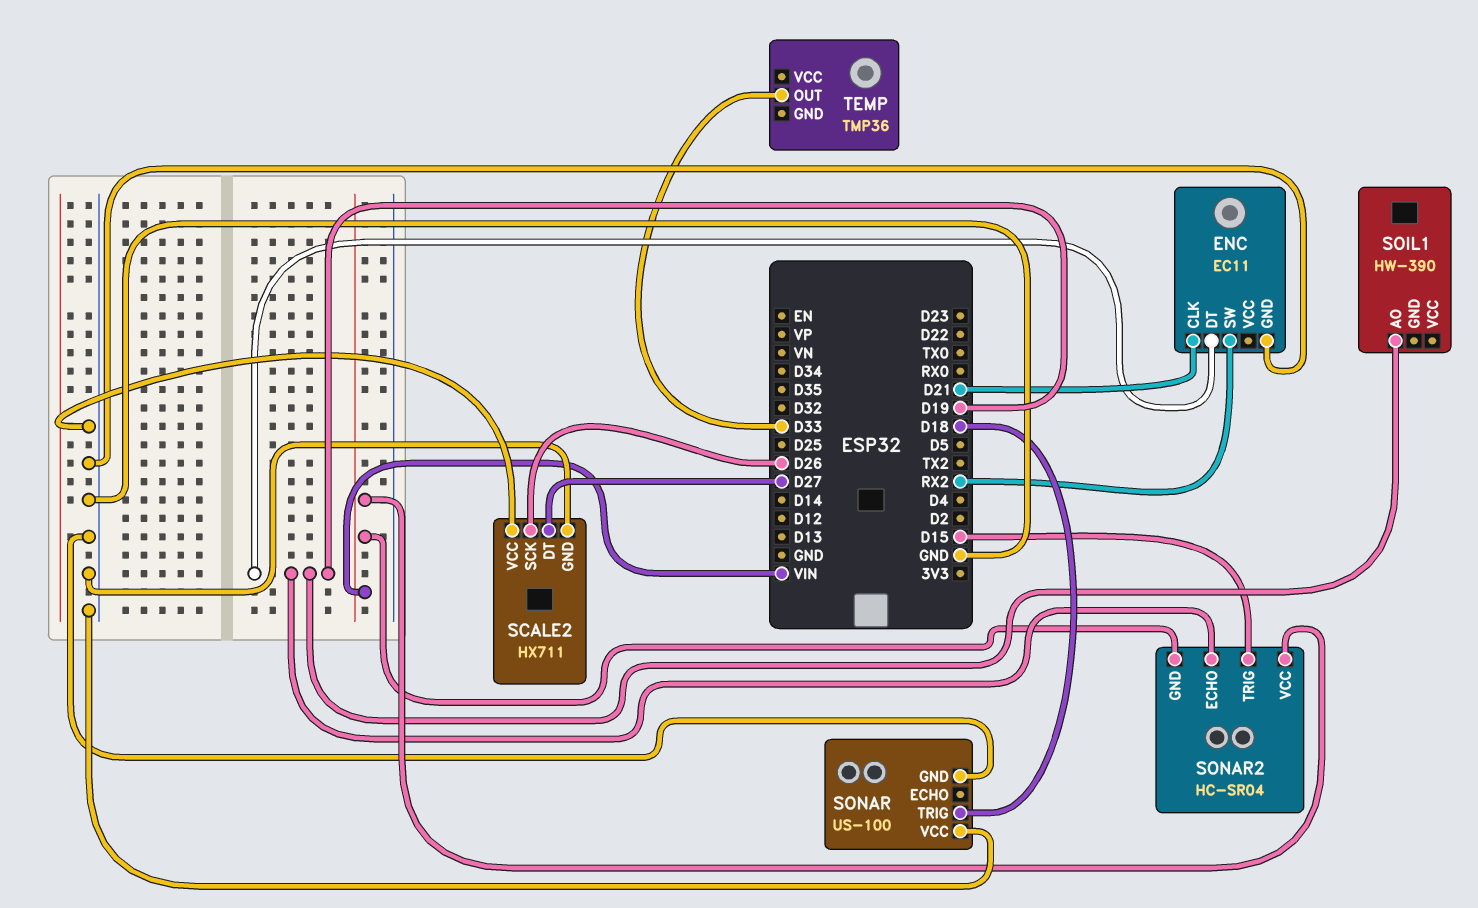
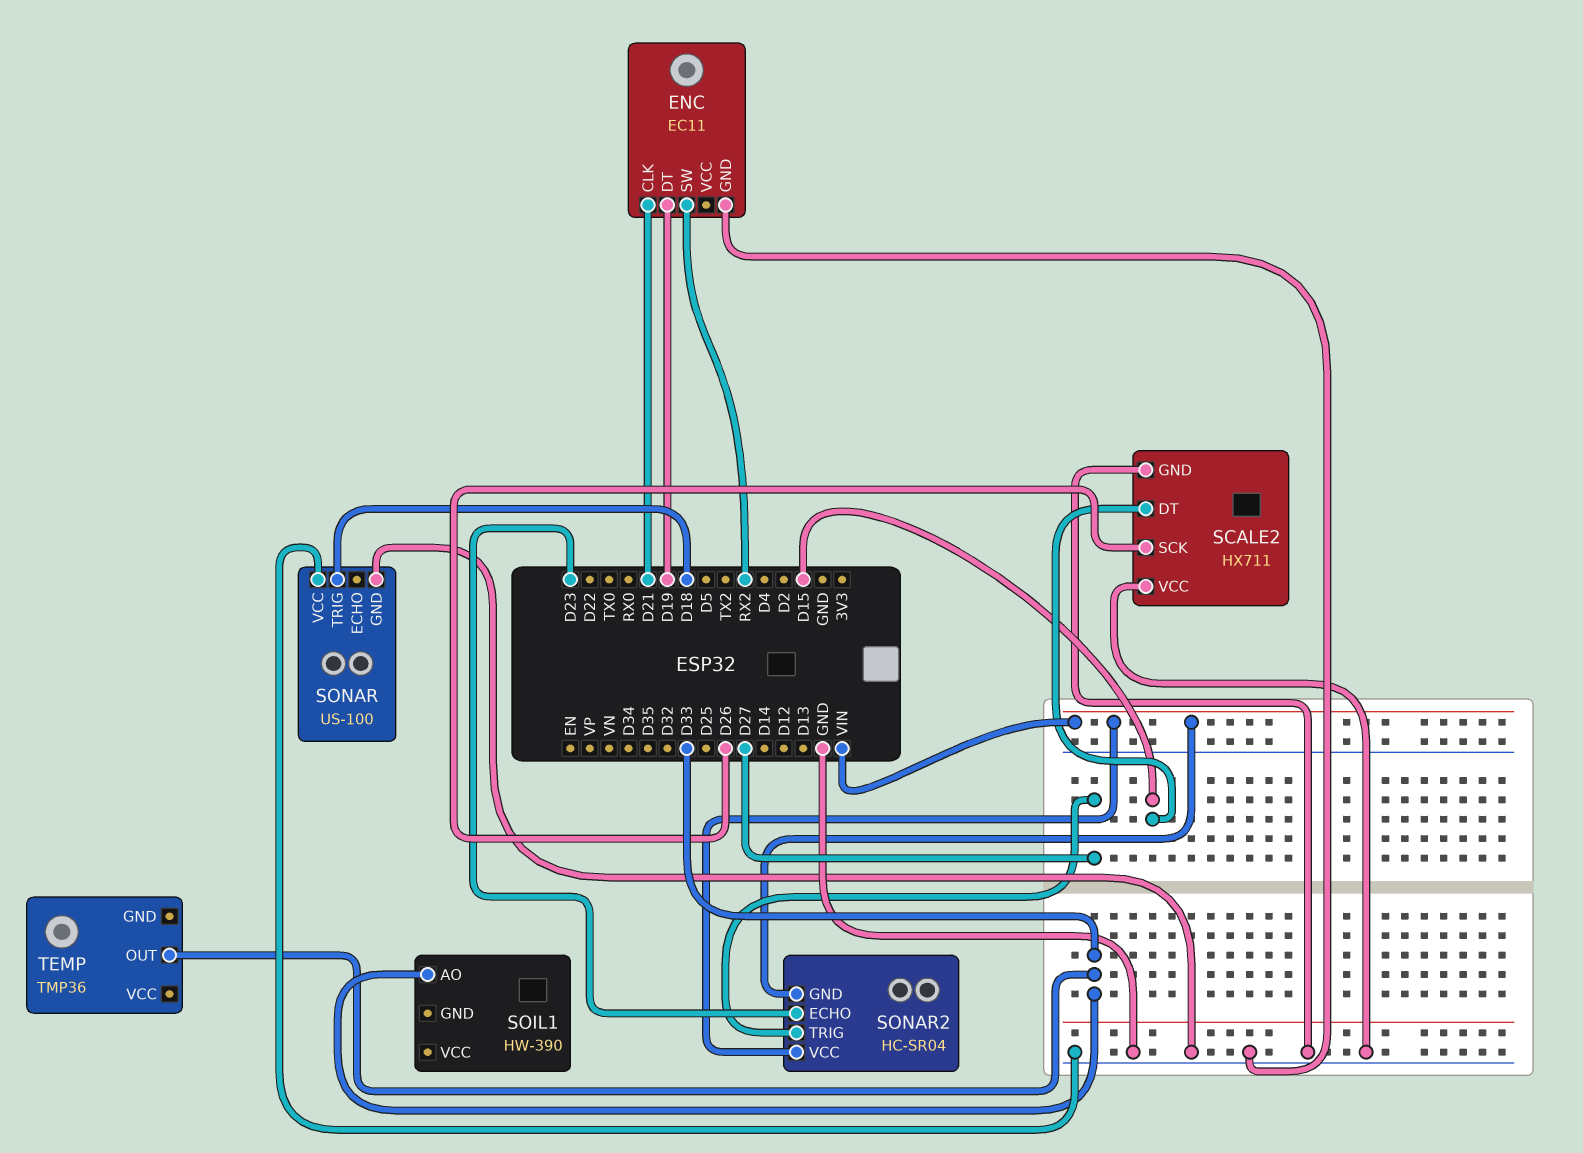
SCALE2 pin DT: D27 -> D15
SOIL1 pin AO: D19 -> D33
SONAR2 pin ECHO: D19 -> D23
SONAR2 pin TRIG: D15 -> D27

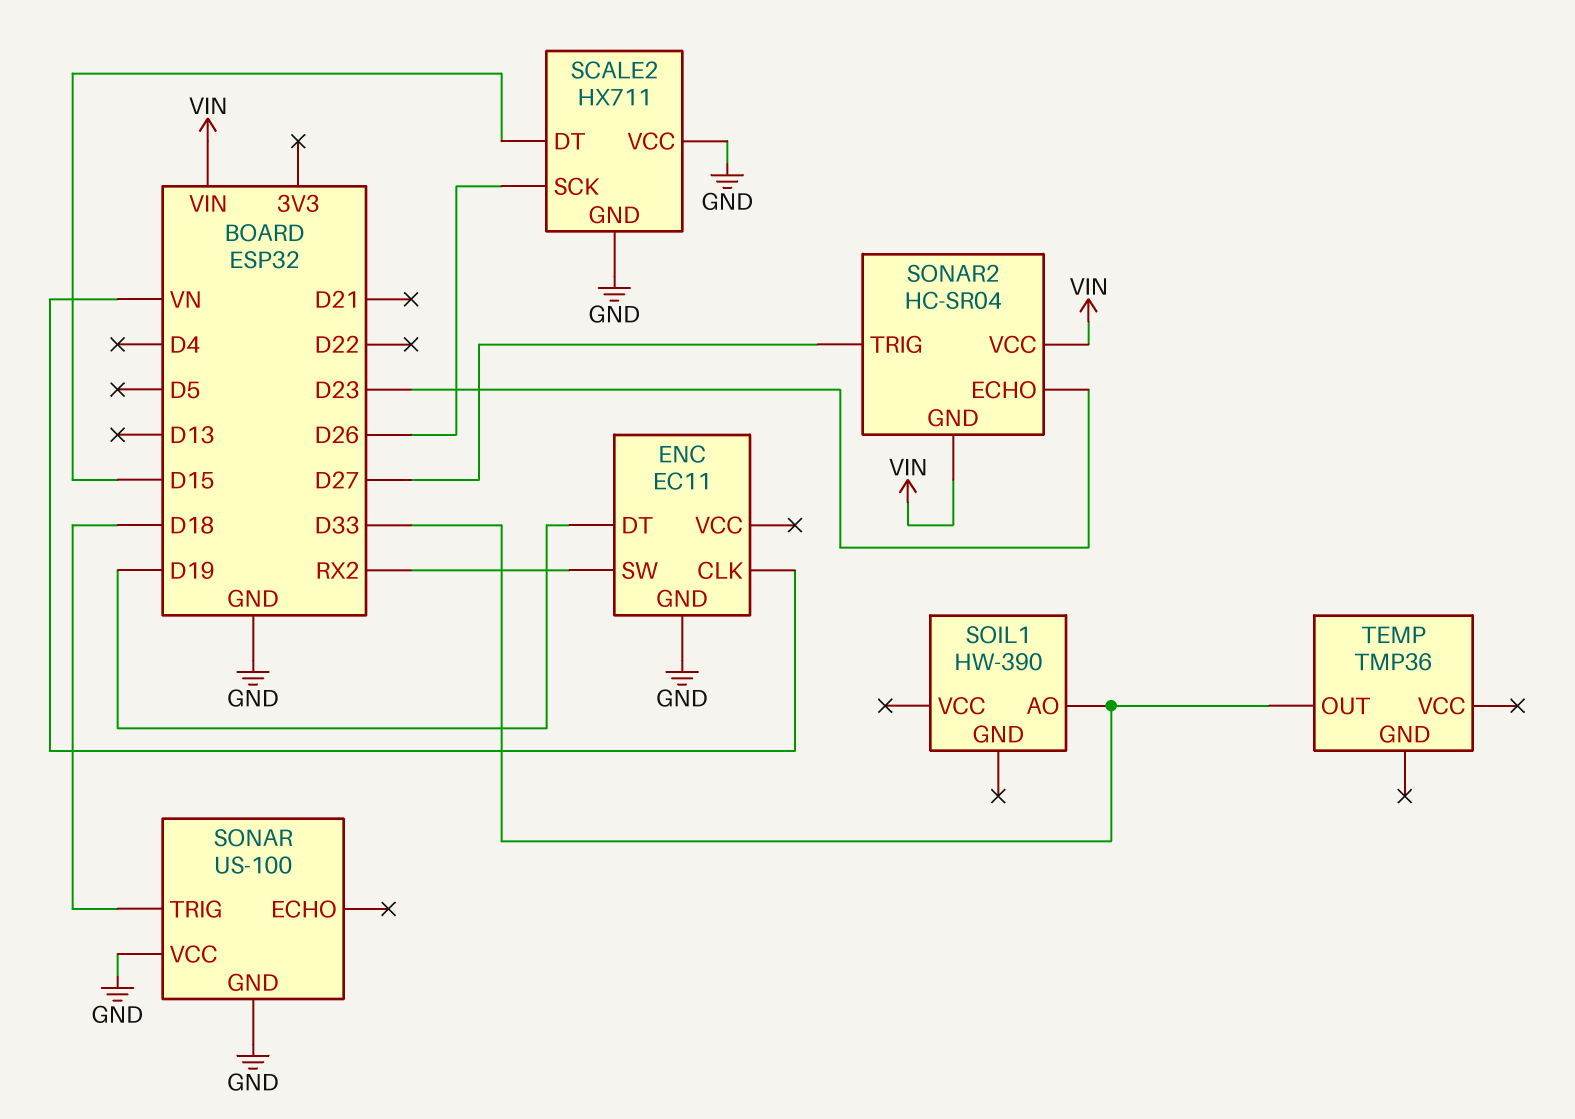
ENC pin CLK: D21 -> VN

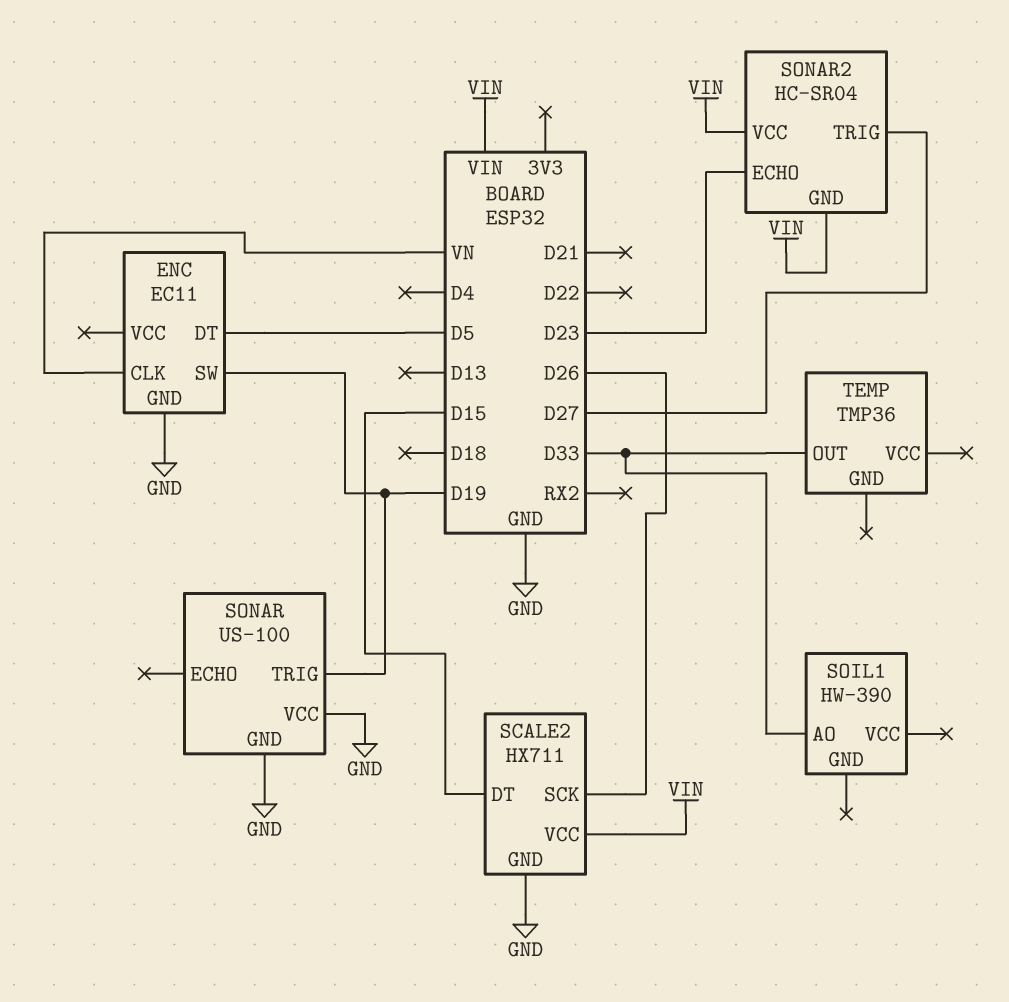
ENC pin DT: D19 -> D5
ENC pin SW: RX2 -> D19
SCALE2 pin VCC: GND -> VIN
SONAR pin TRIG: D18 -> D19

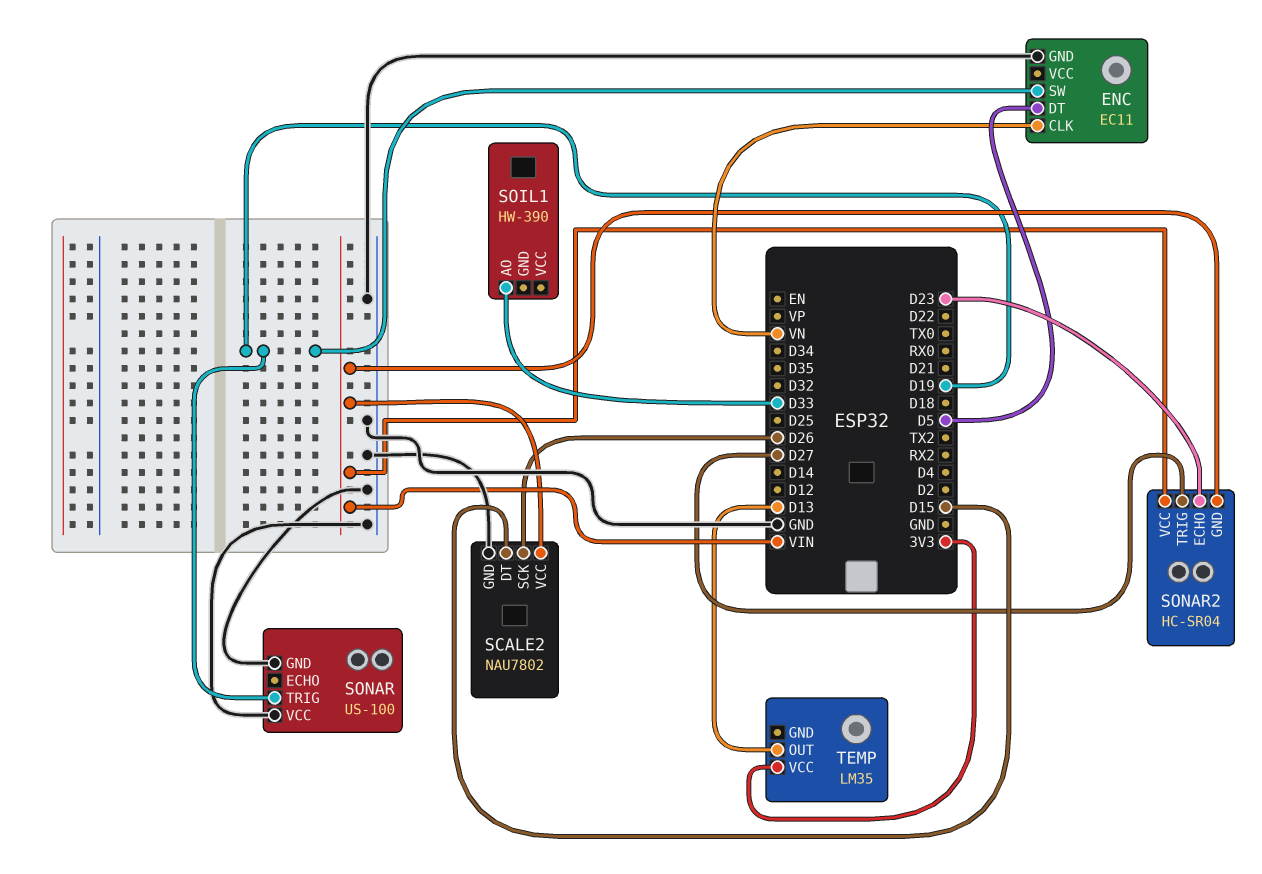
SCALE2: HX711 -> NAU7802
TEMP: TMP36 -> LM35
TEMP pin OUT: D33 -> D13
TEMP pin VCC: none -> 3V3

